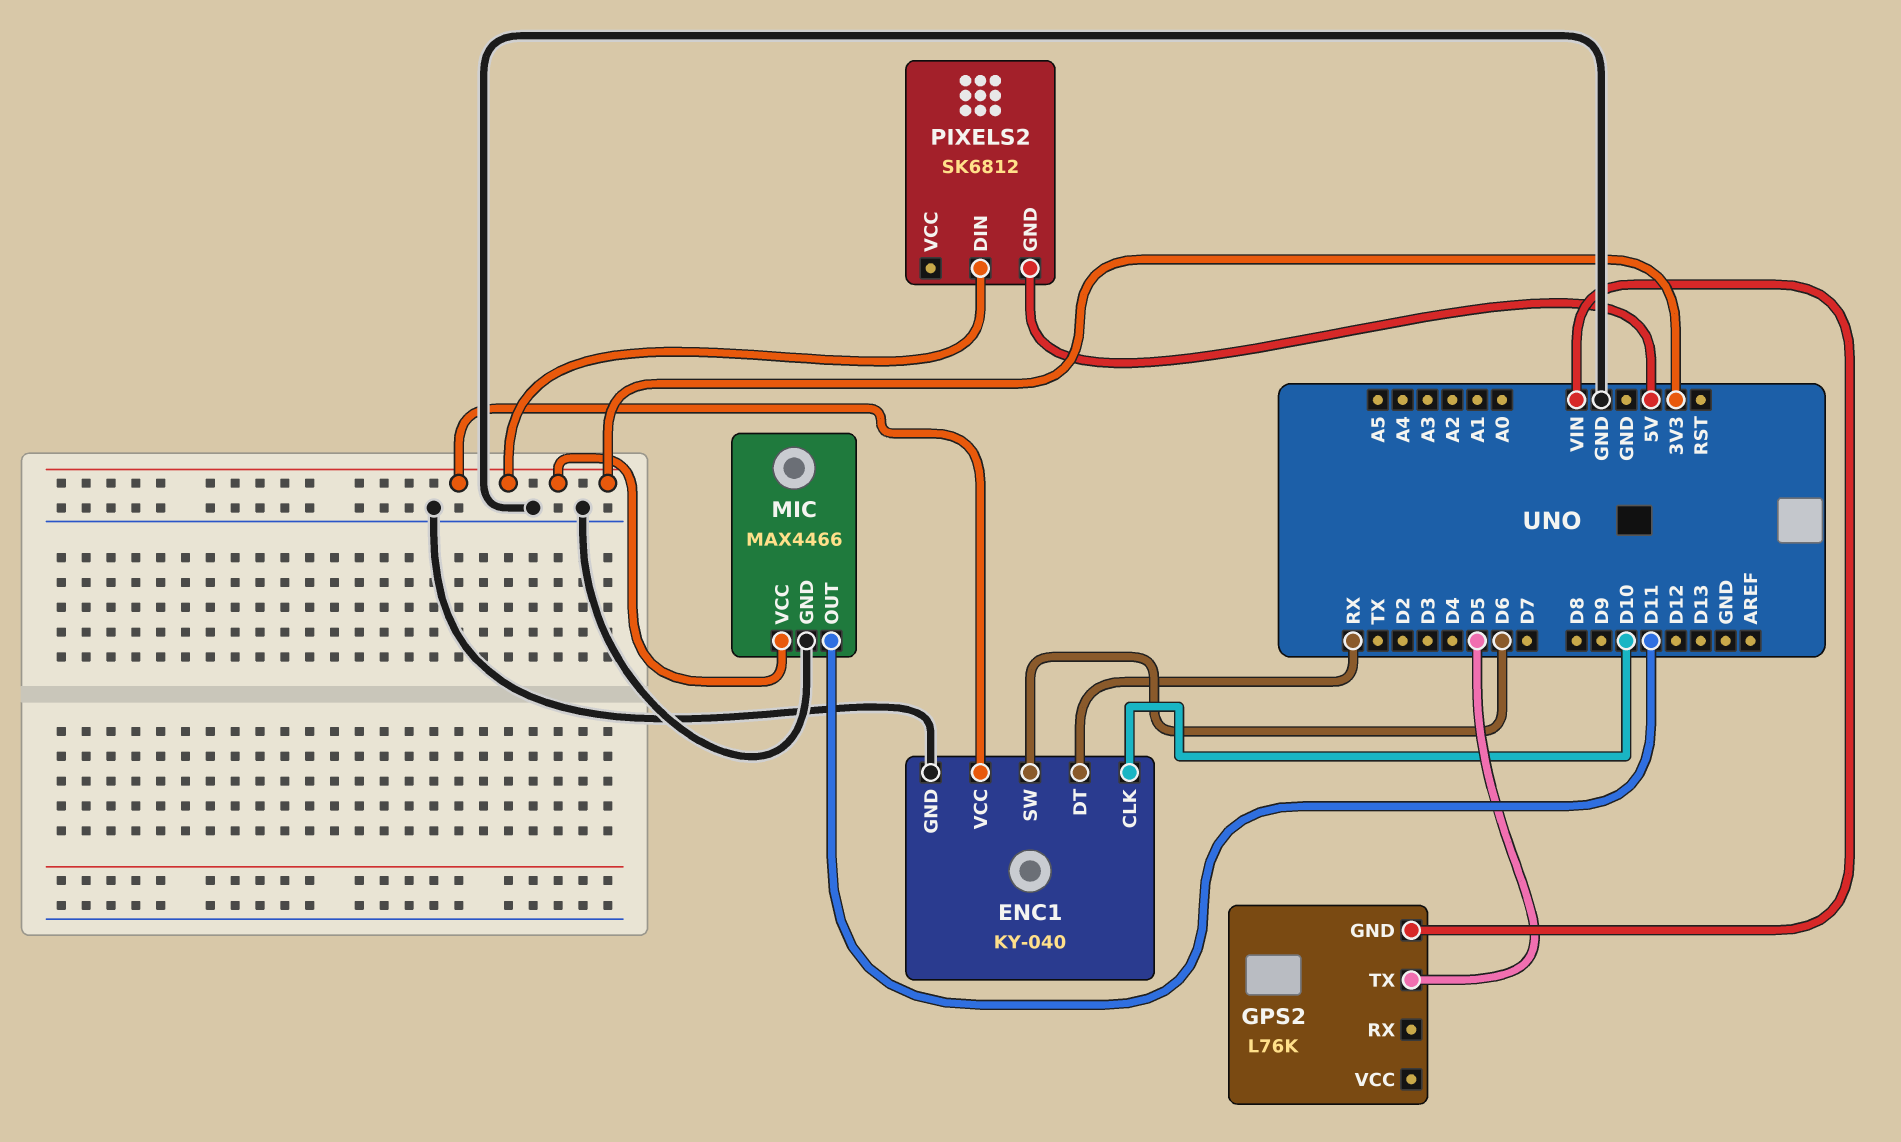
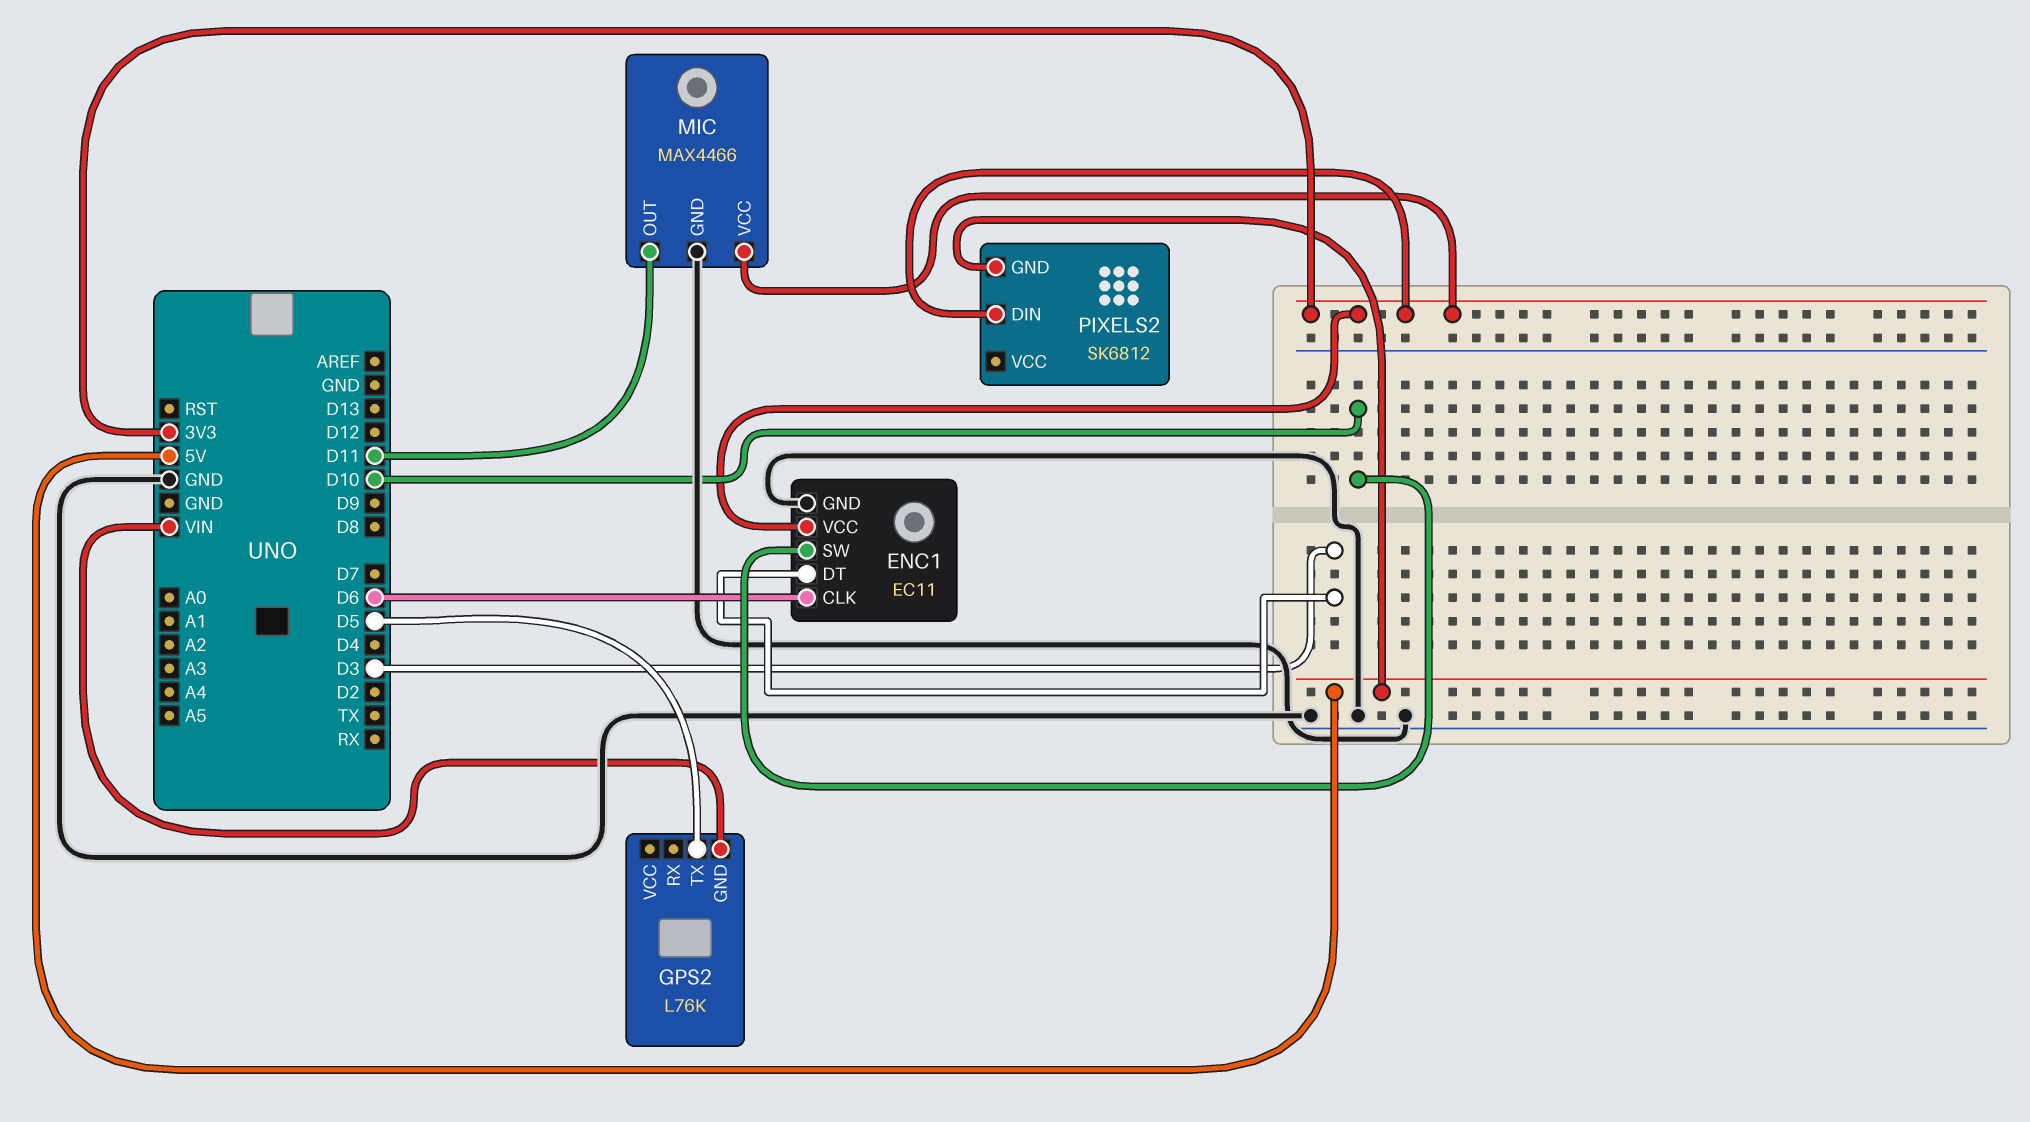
ENC1: KY-040 -> EC11
ENC1 pin CLK: D10 -> D6
ENC1 pin DT: RX -> D3
ENC1 pin SW: D6 -> D10

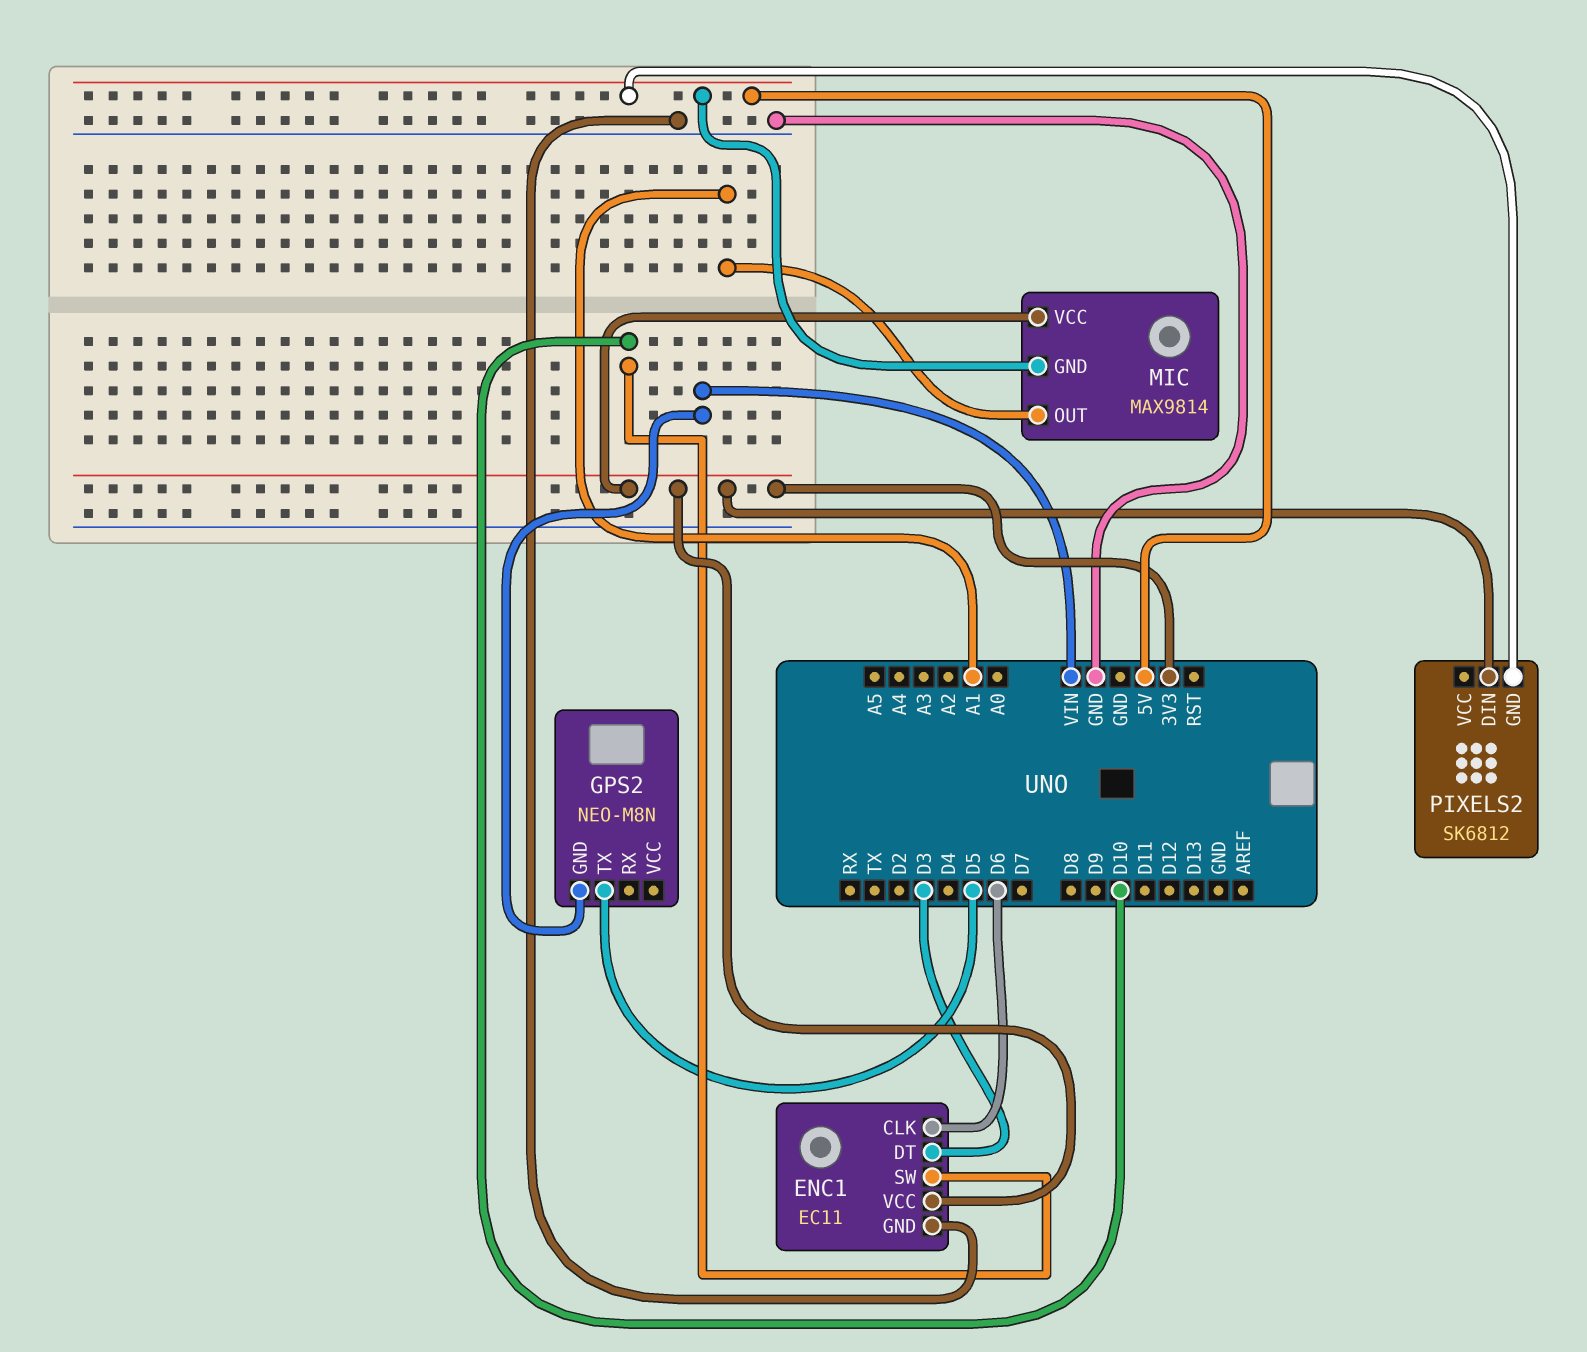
GPS2: L76K -> NEO-M8N
MIC: MAX4466 -> MAX9814
MIC pin GND: GND -> 5V
MIC pin OUT: D11 -> A1

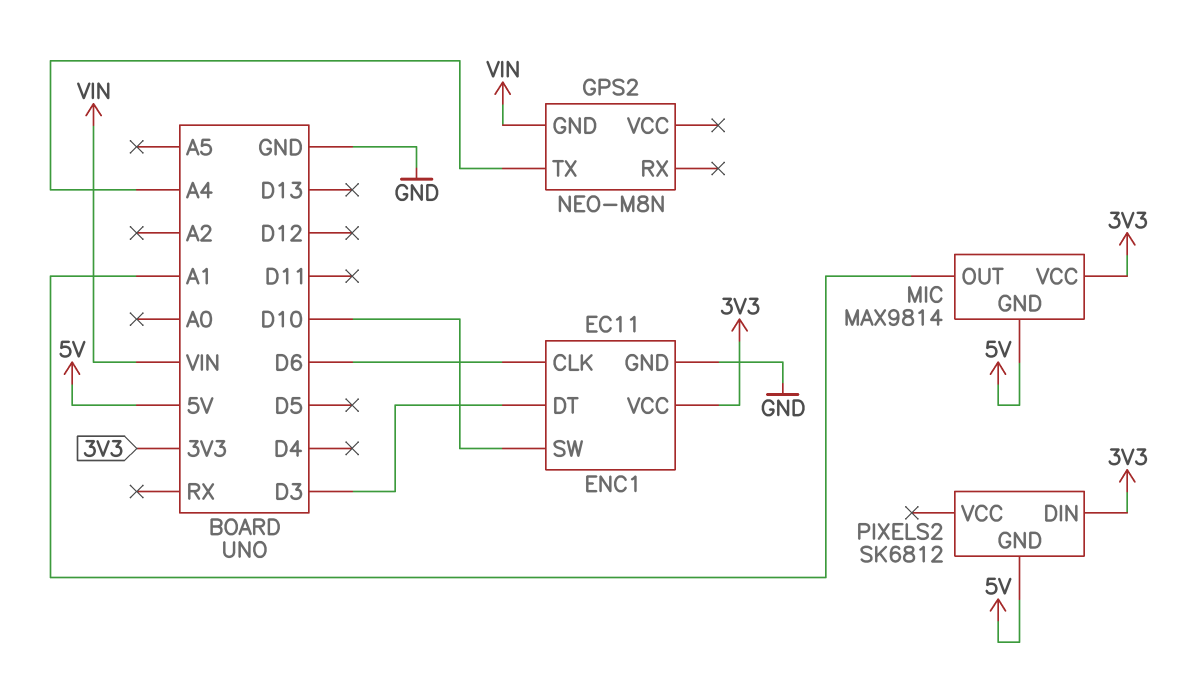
GPS2 pin TX: D5 -> A4

